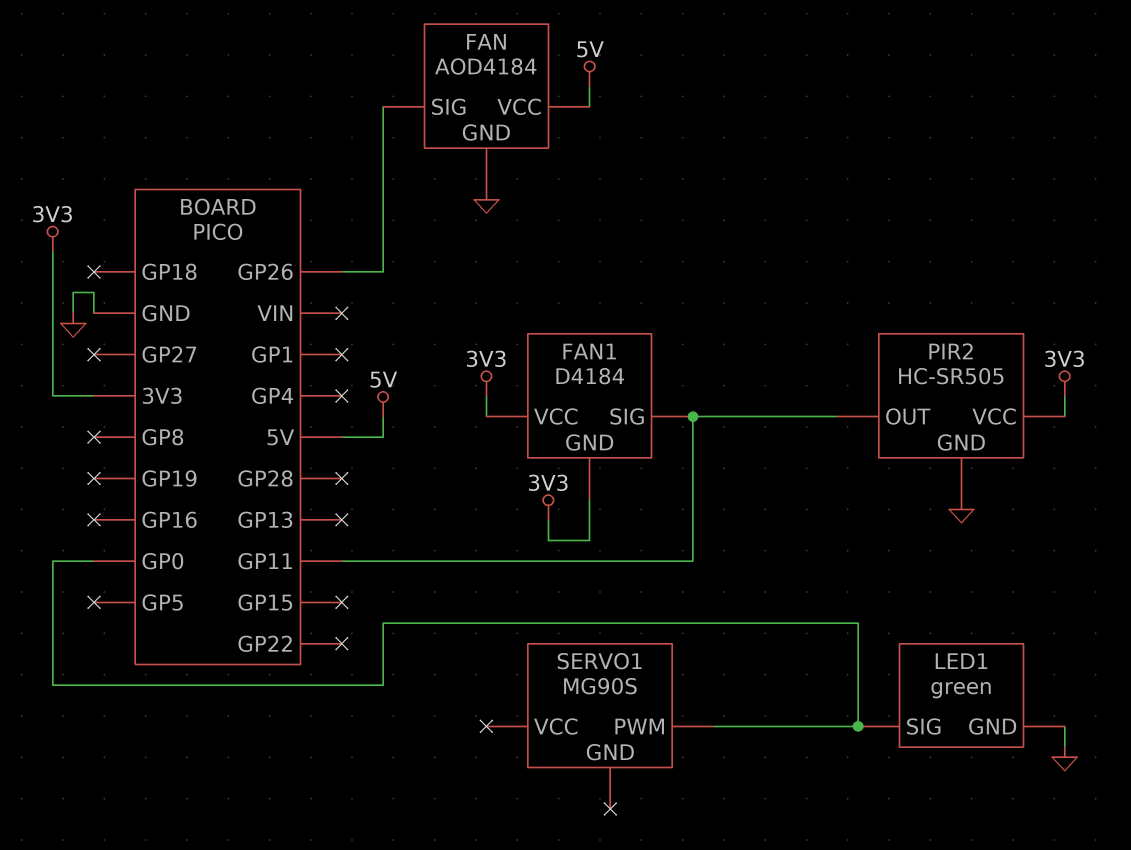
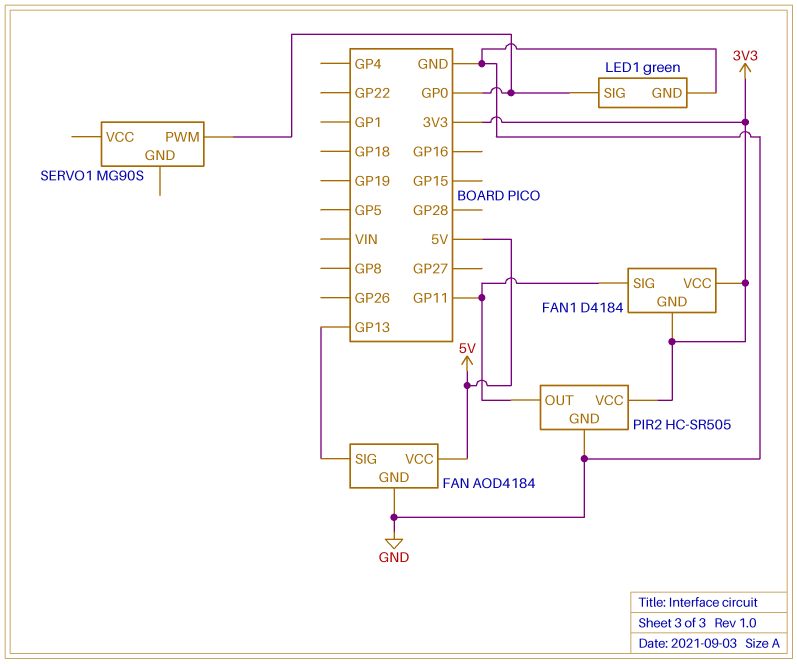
FAN pin SIG: GP26 -> GP13

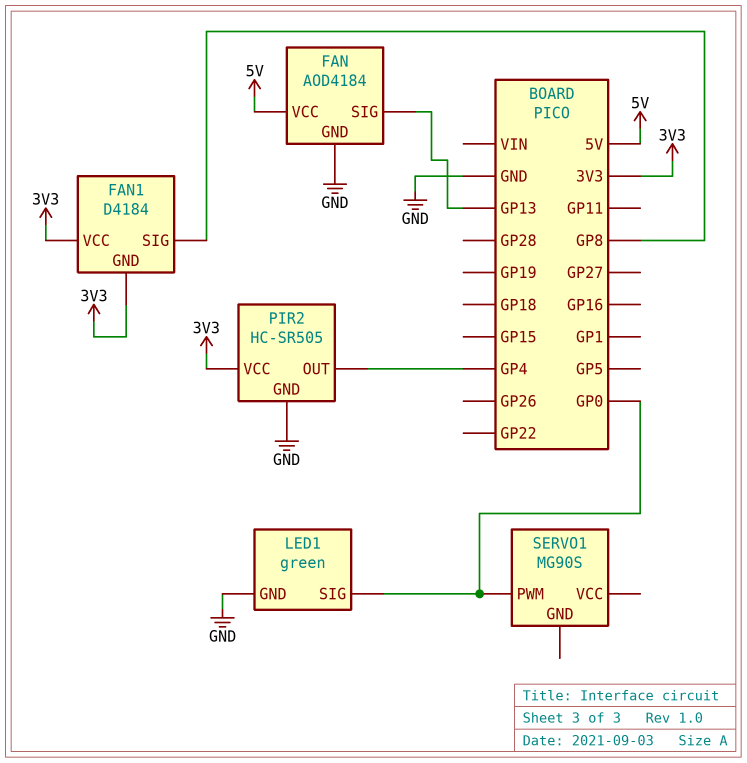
FAN1 pin SIG: GP11 -> GP8
PIR2 pin OUT: GP11 -> GP4

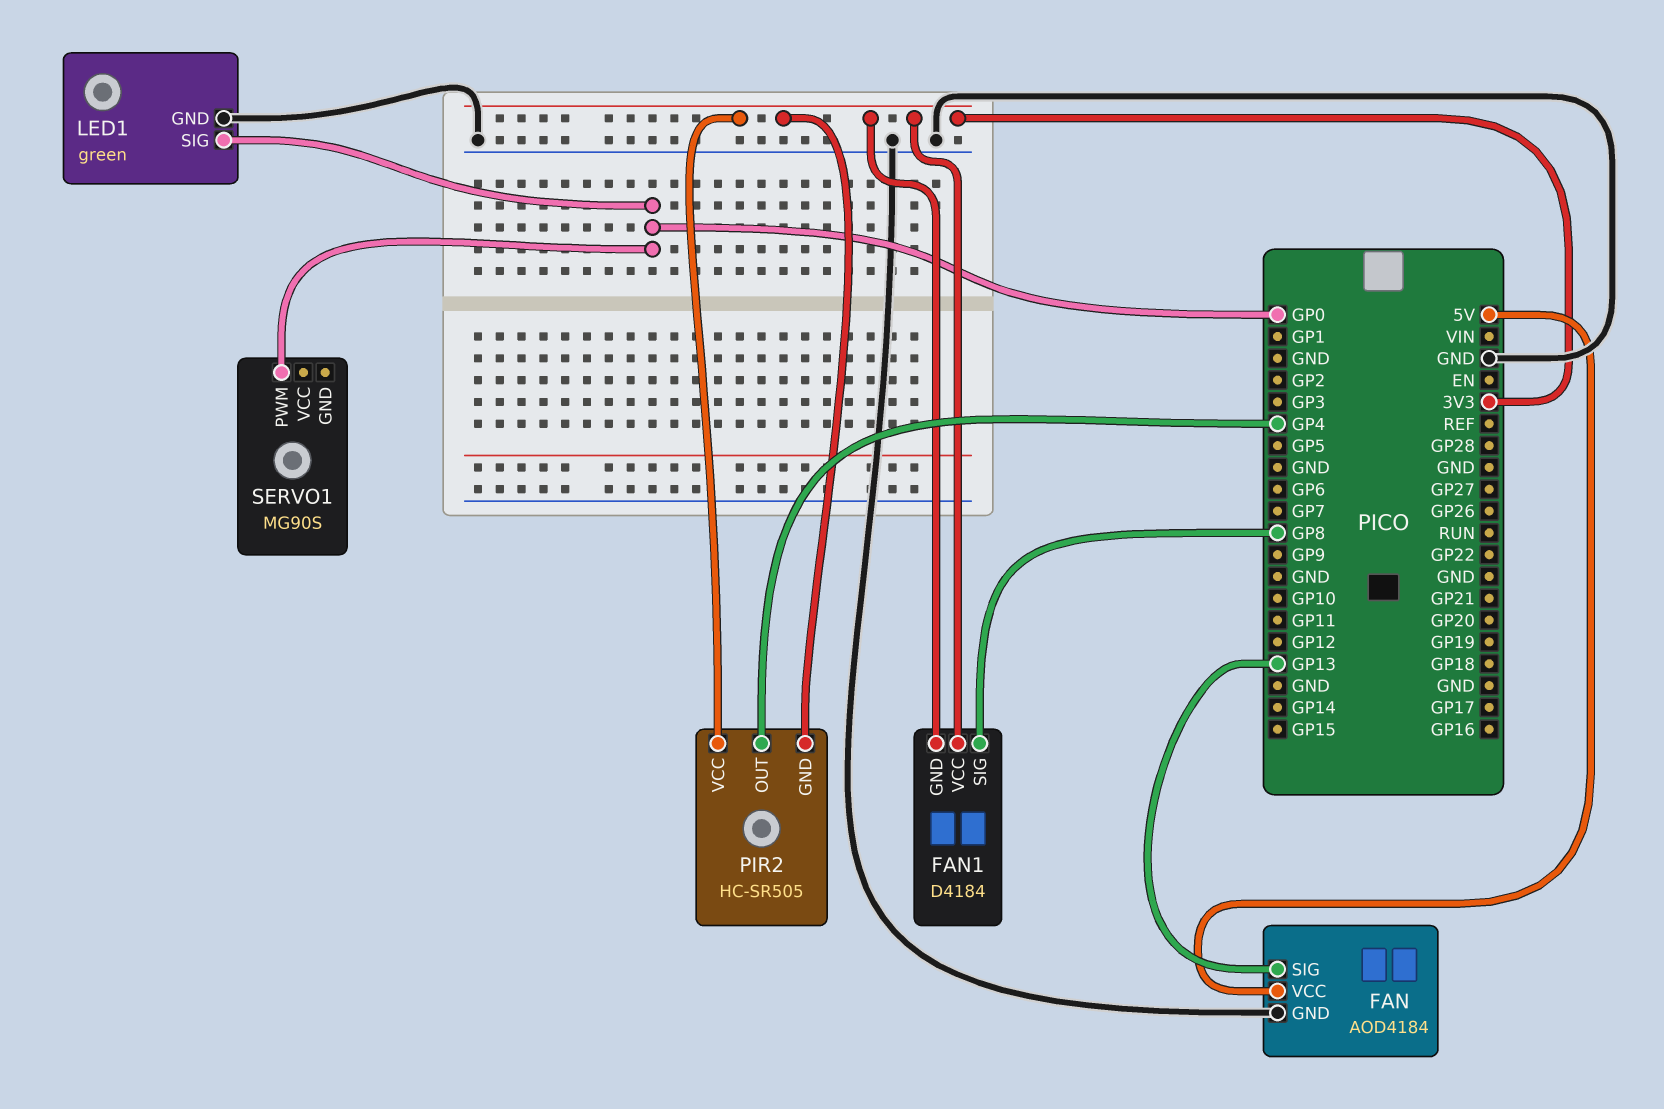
PIR2 pin GND: GND -> 3V3

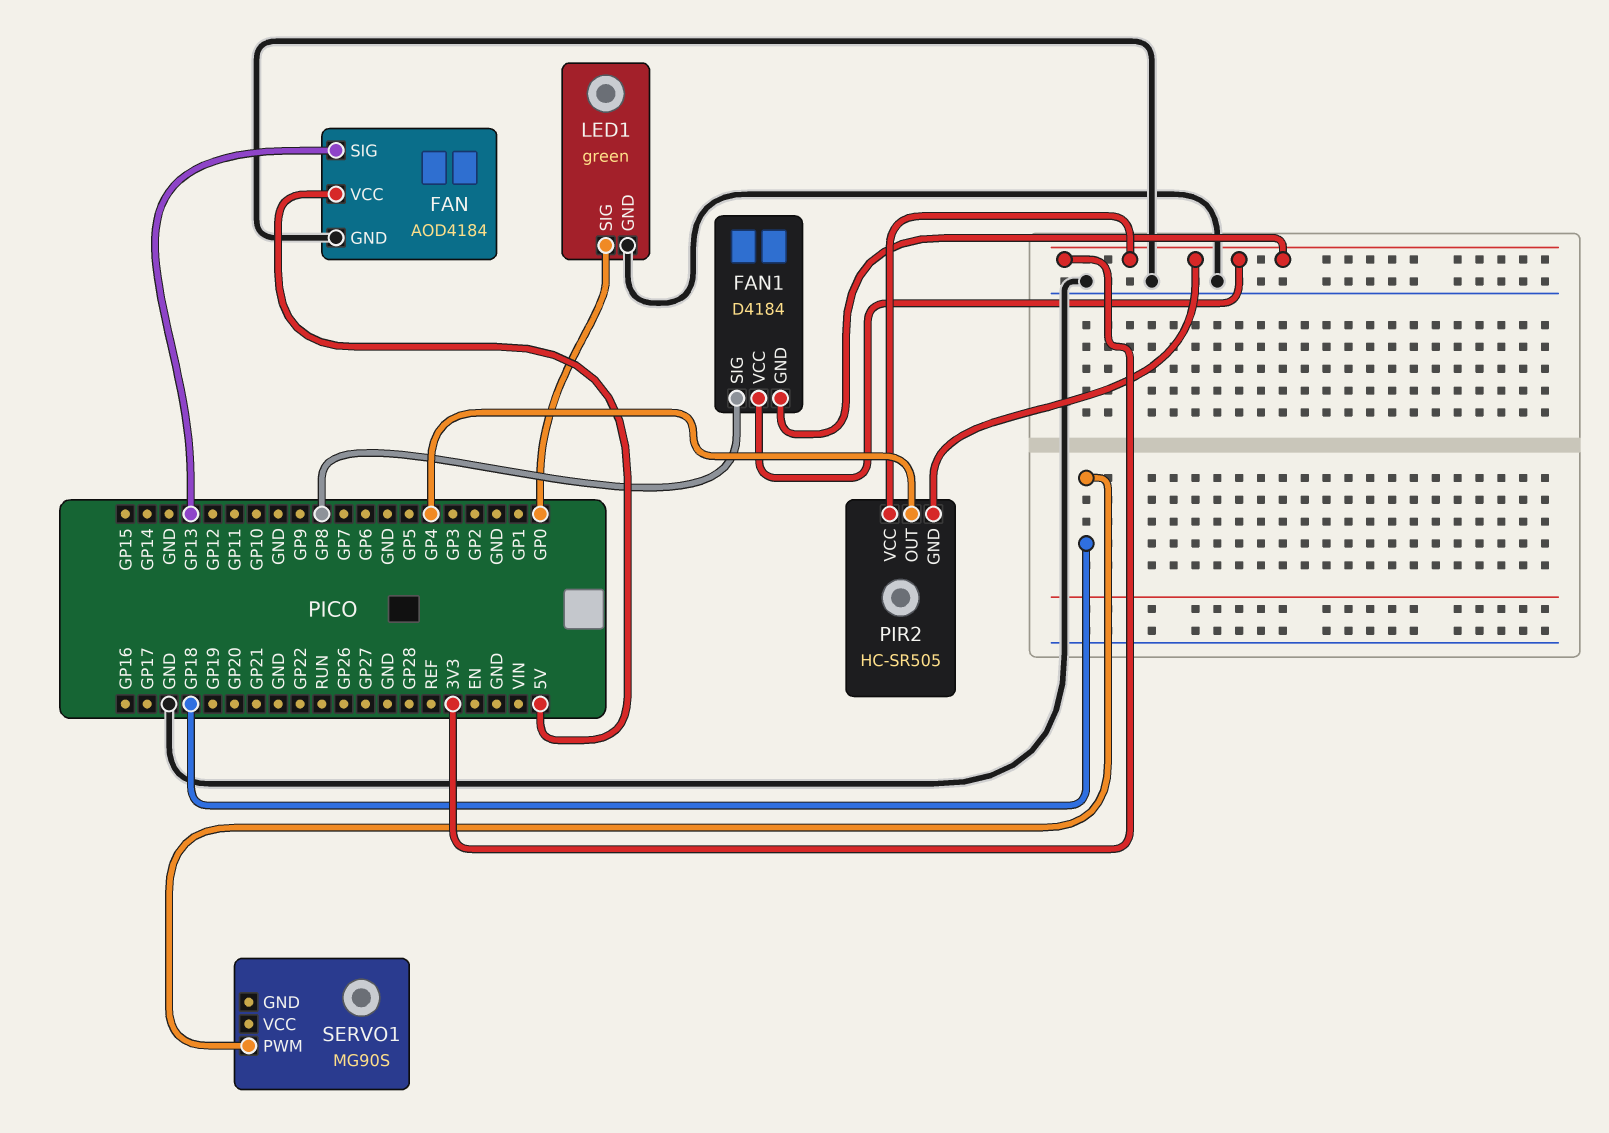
SERVO1 pin PWM: GP0 -> GP18

